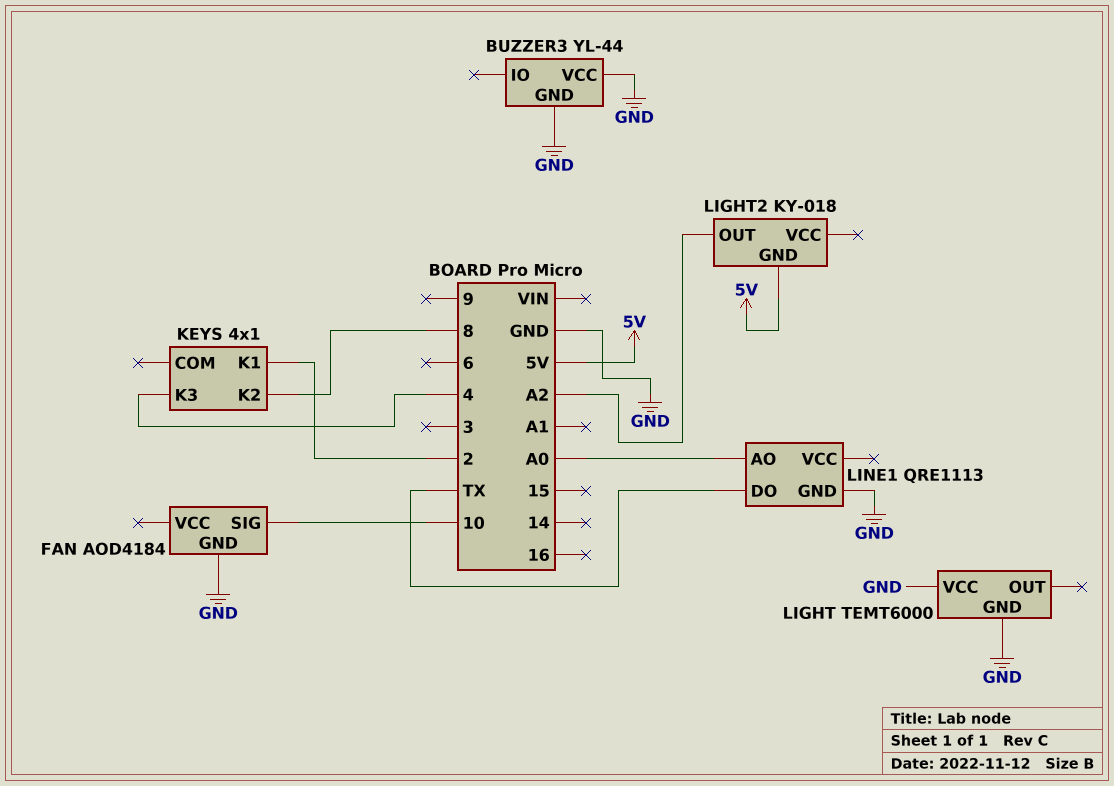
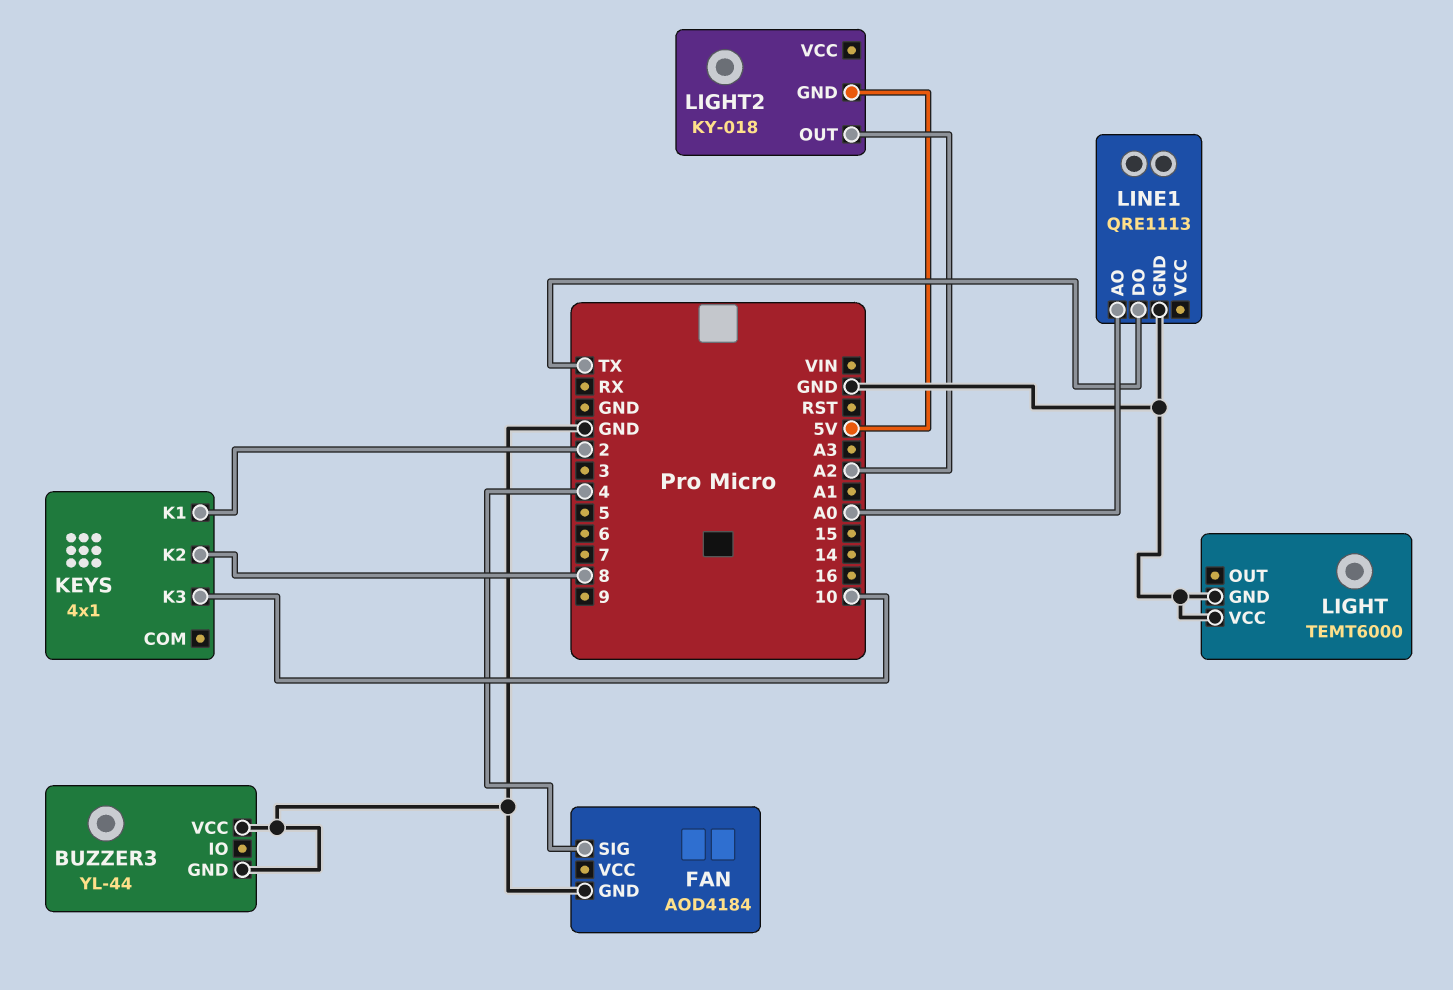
FAN pin SIG: 10 -> 4
KEYS pin K3: 4 -> 10

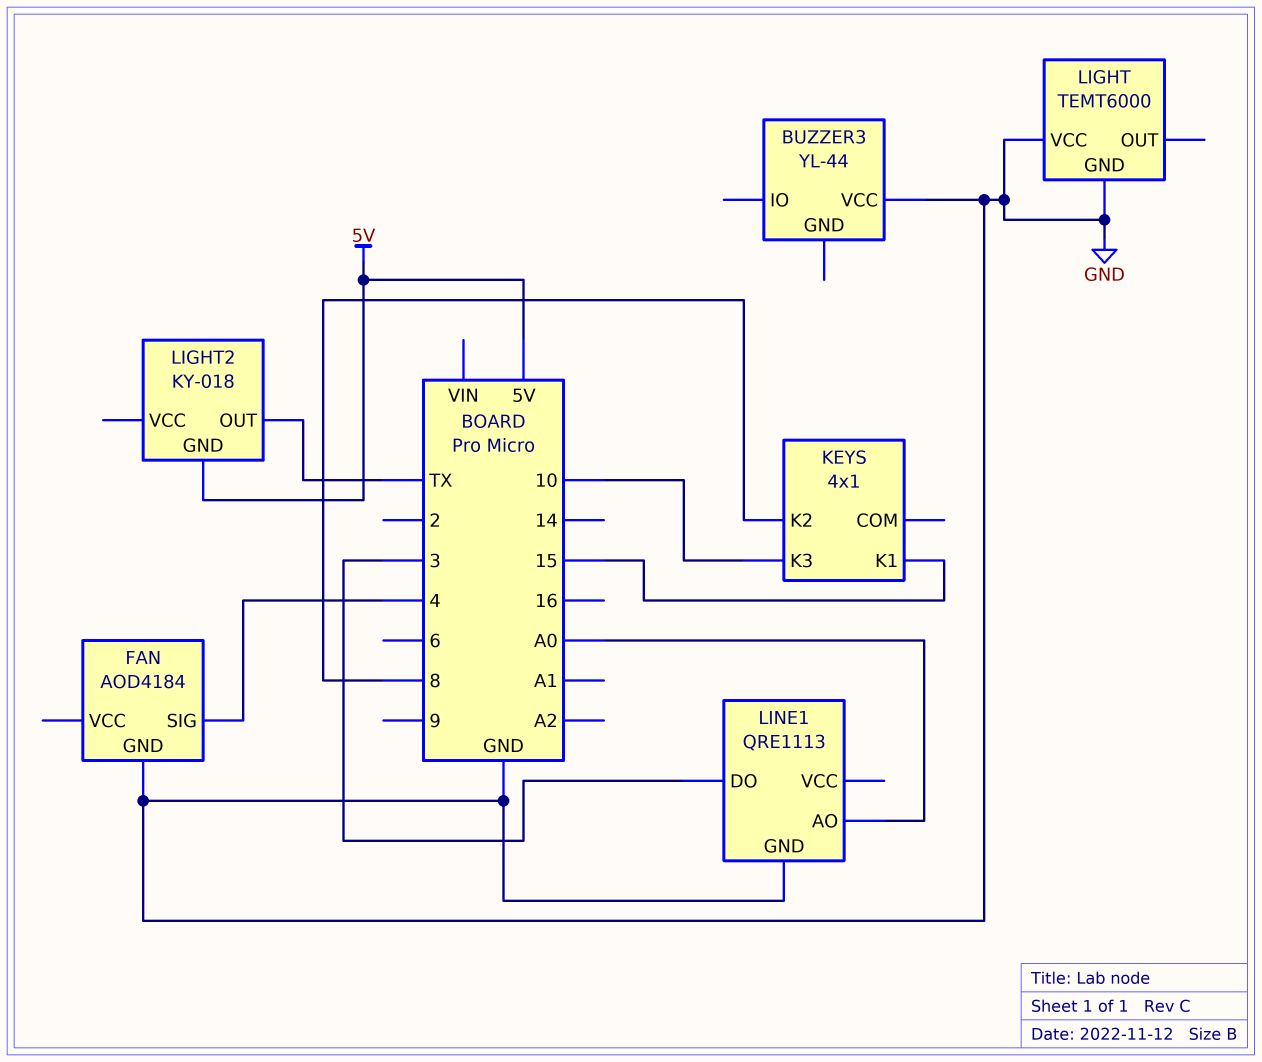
BUZZER3 pin GND: GND -> none
KEYS pin K1: 2 -> 15
LIGHT2 pin OUT: A2 -> TX
LINE1 pin DO: TX -> 3

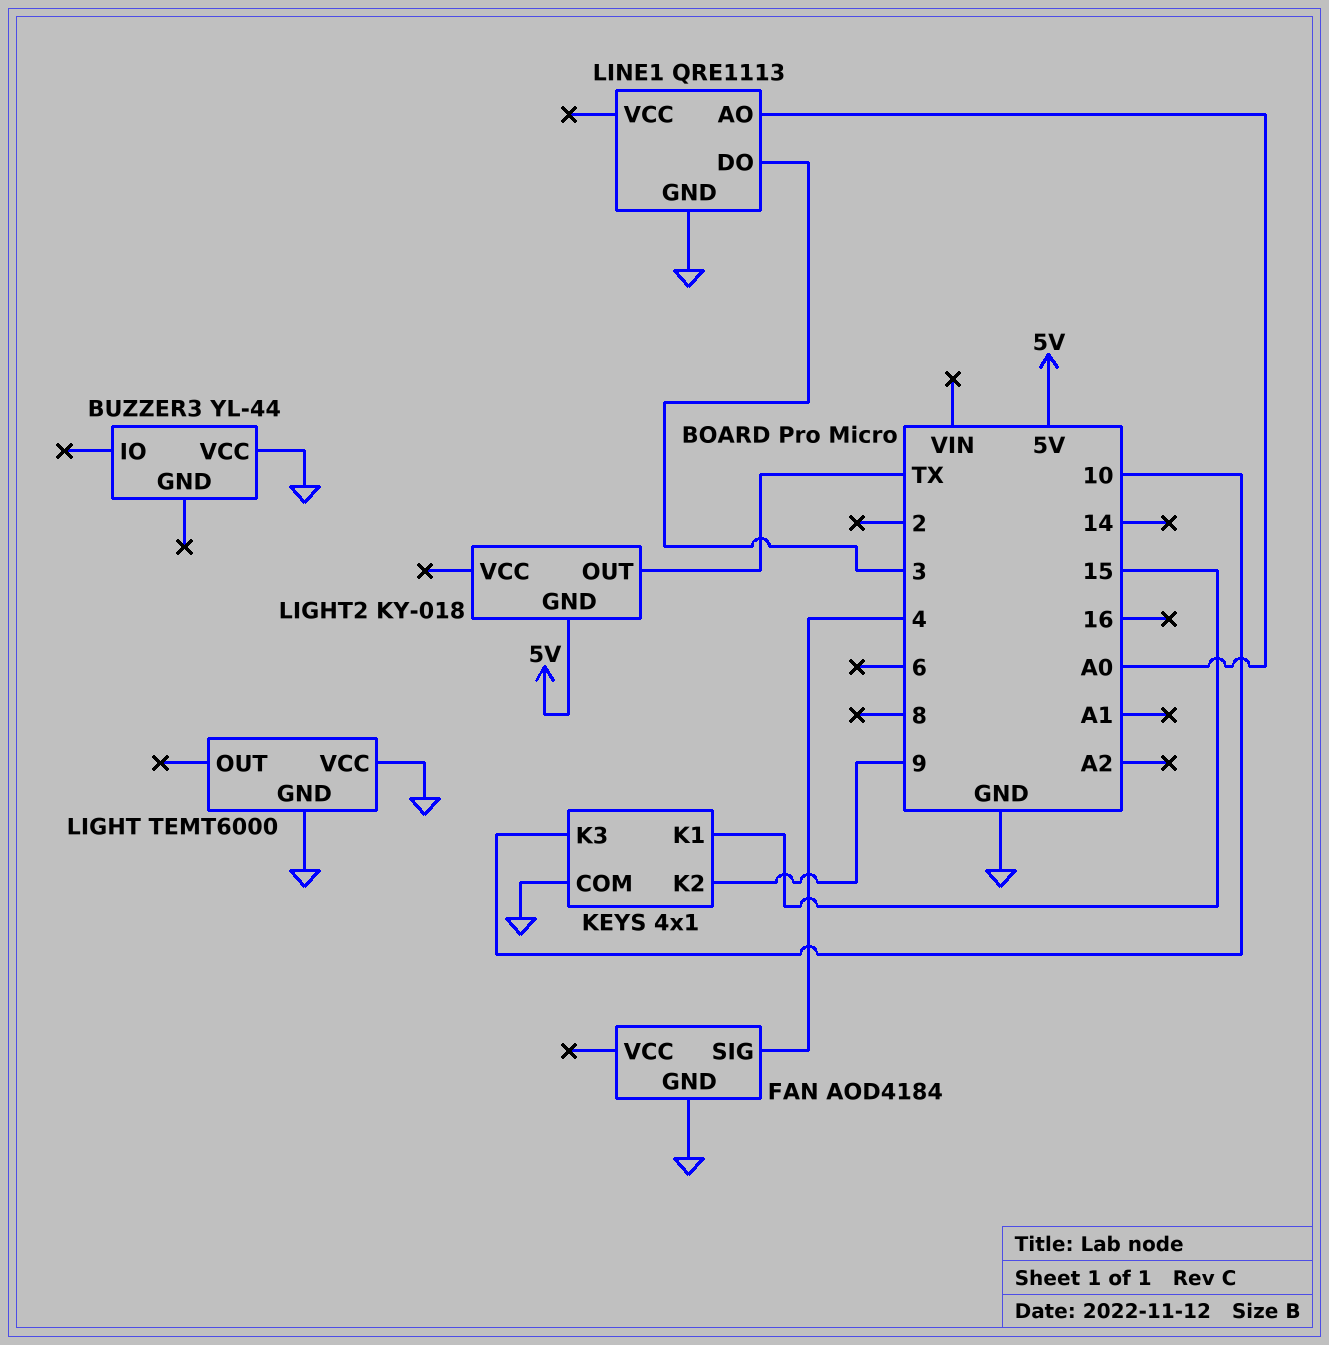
KEYS pin COM: none -> GND
KEYS pin K2: 8 -> 9

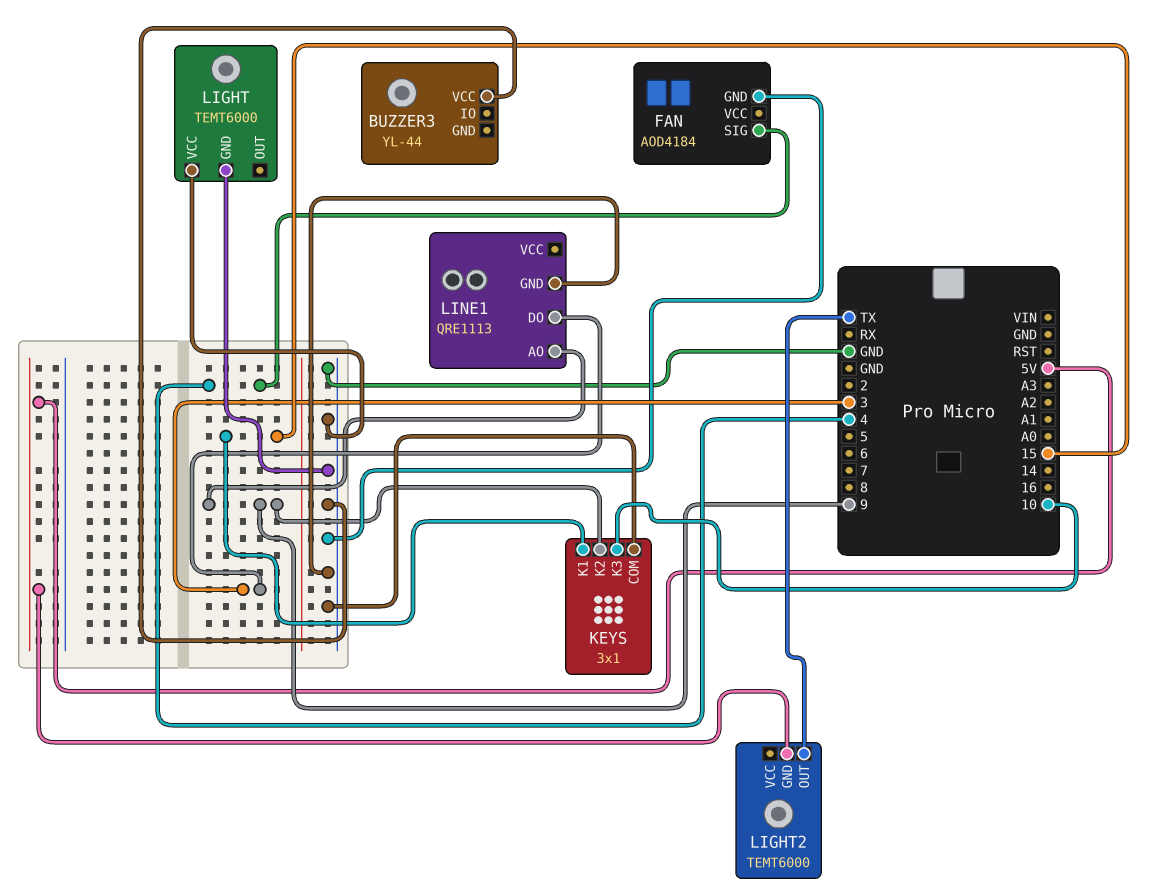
KEYS: 4x1 -> 3x1
LIGHT2: KY-018 -> TEMT6000
LINE1 pin AO: A0 -> 9

